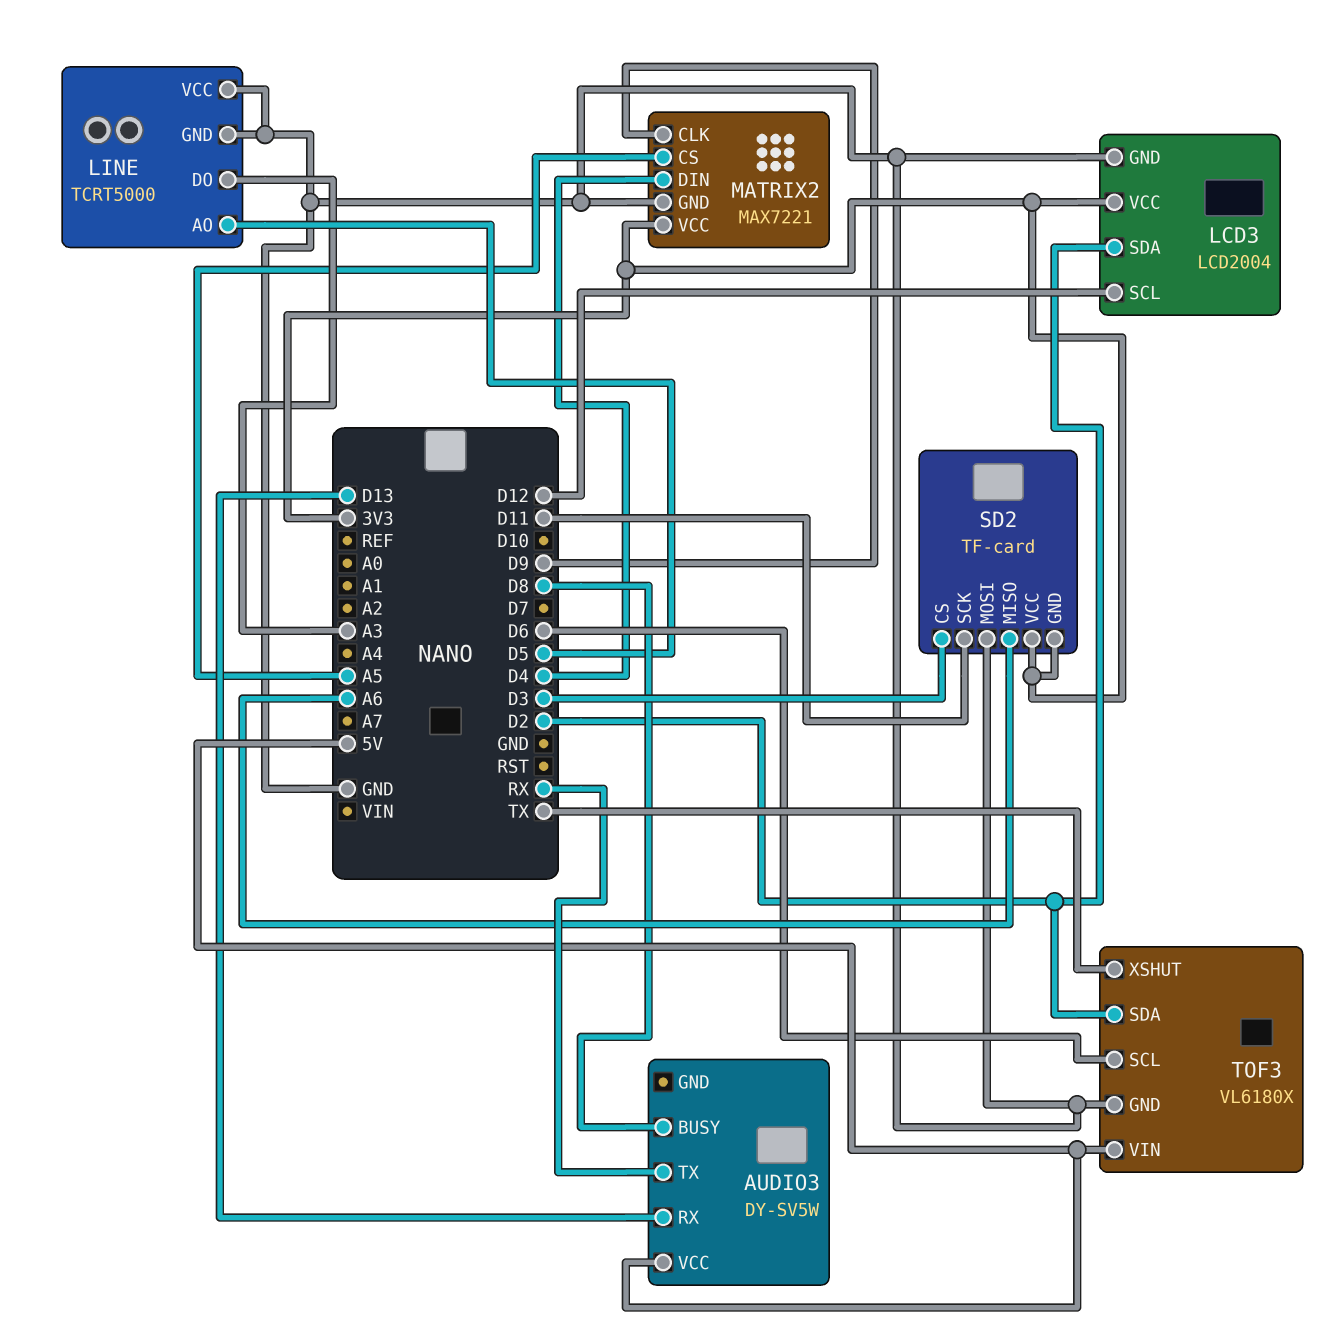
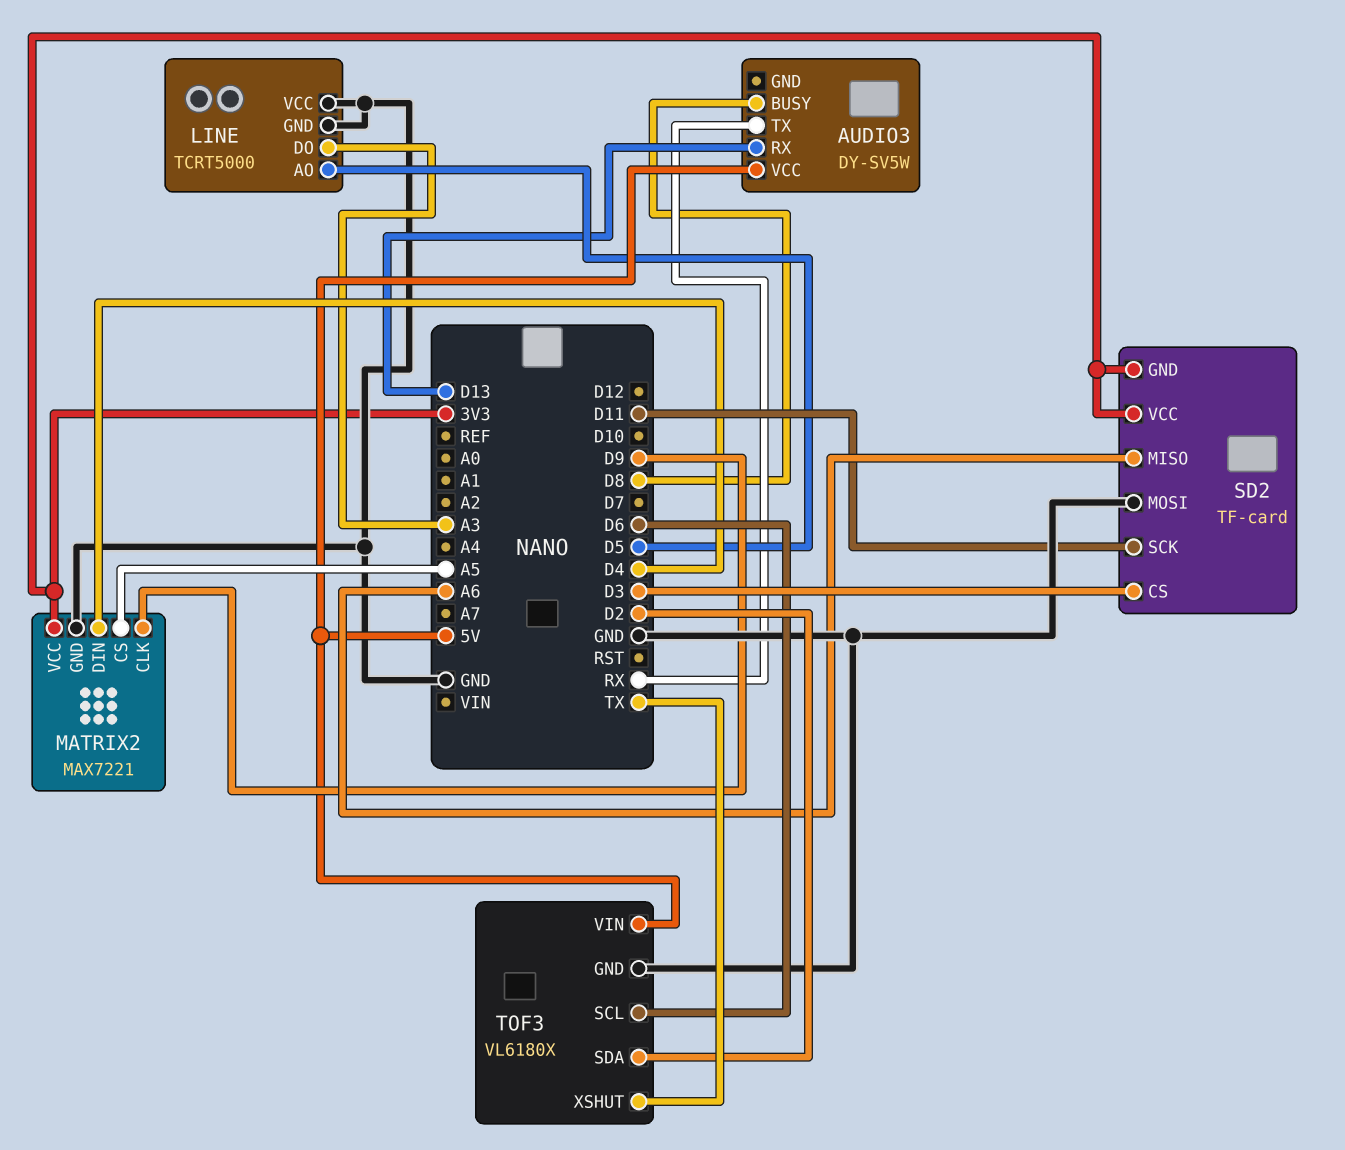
LCD3: LCD2004 -> none
LCD3 pin GND: GND -> none
LCD3 pin SCL: D12 -> none
LCD3 pin SDA: D2 -> none
LCD3 pin VCC: 3V3 -> none

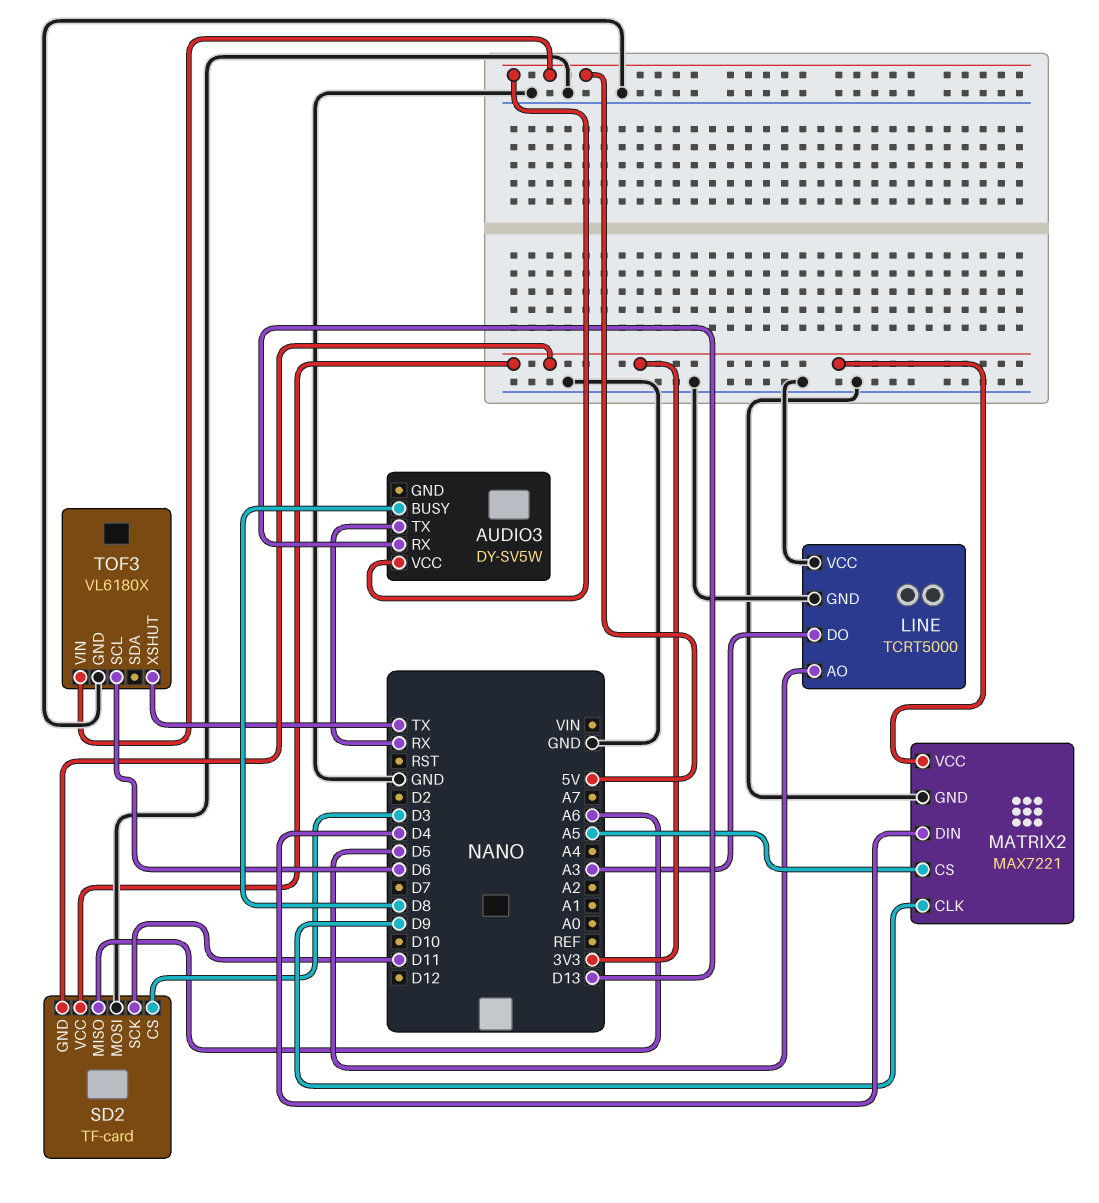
TOF3 pin SDA: D2 -> none

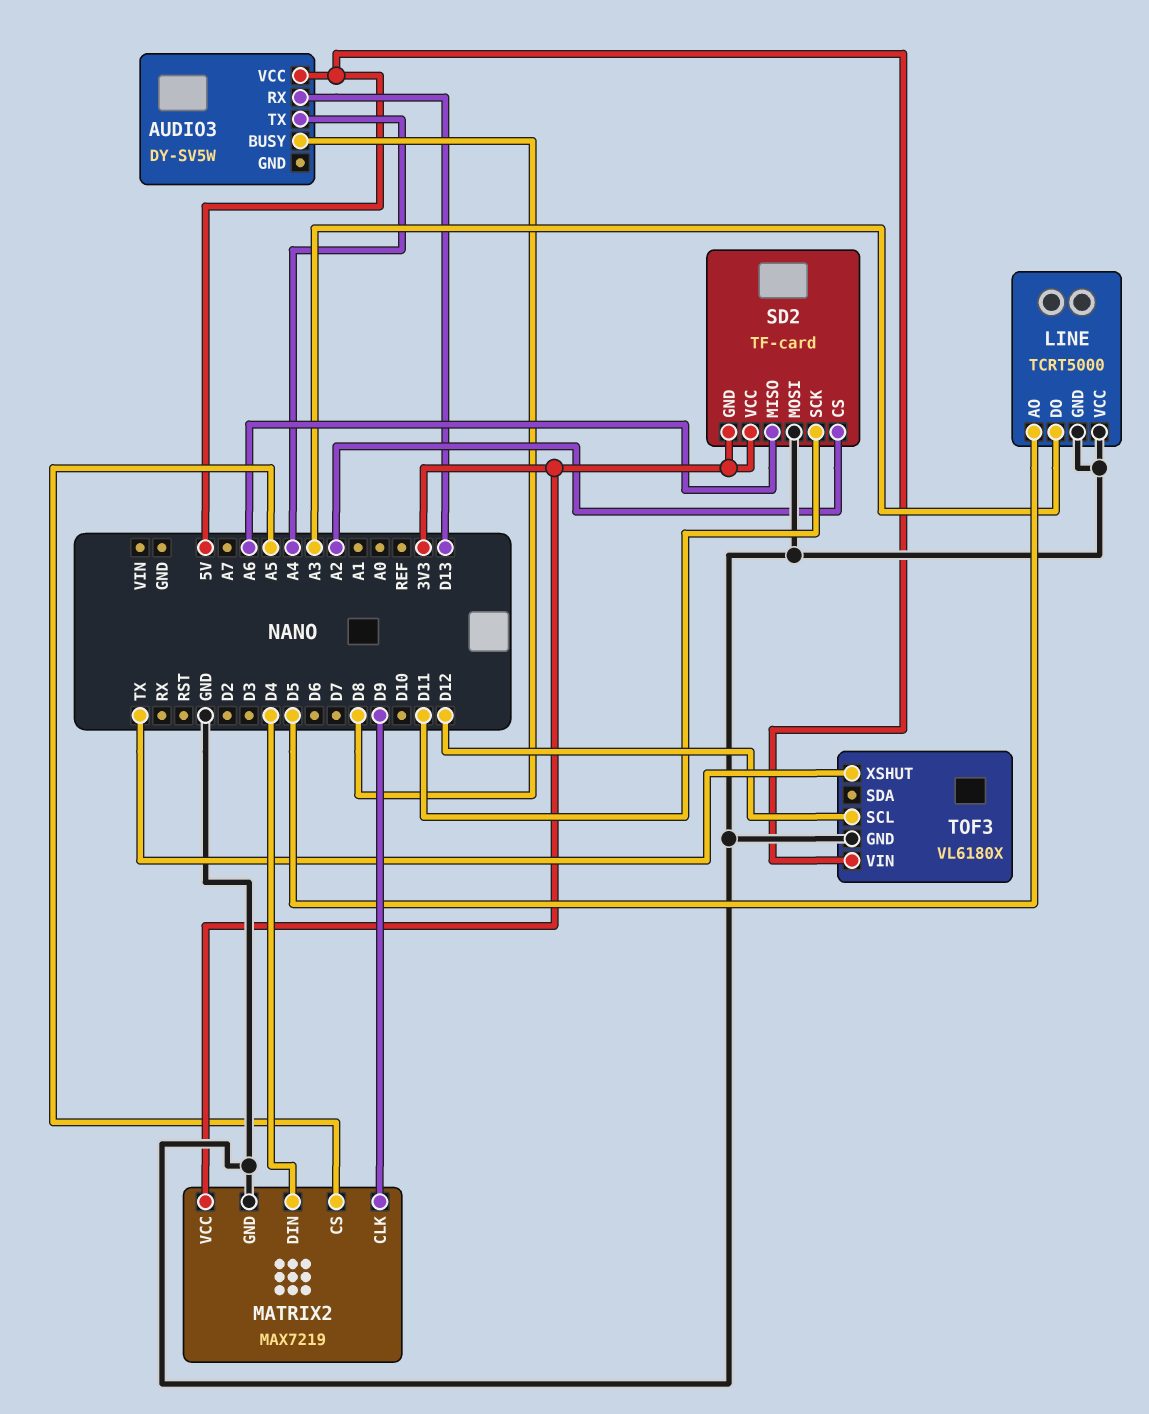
AUDIO3 pin TX: RX -> A4
MATRIX2: MAX7221 -> MAX7219
SD2 pin CS: D3 -> A2
TOF3 pin SCL: D6 -> D12

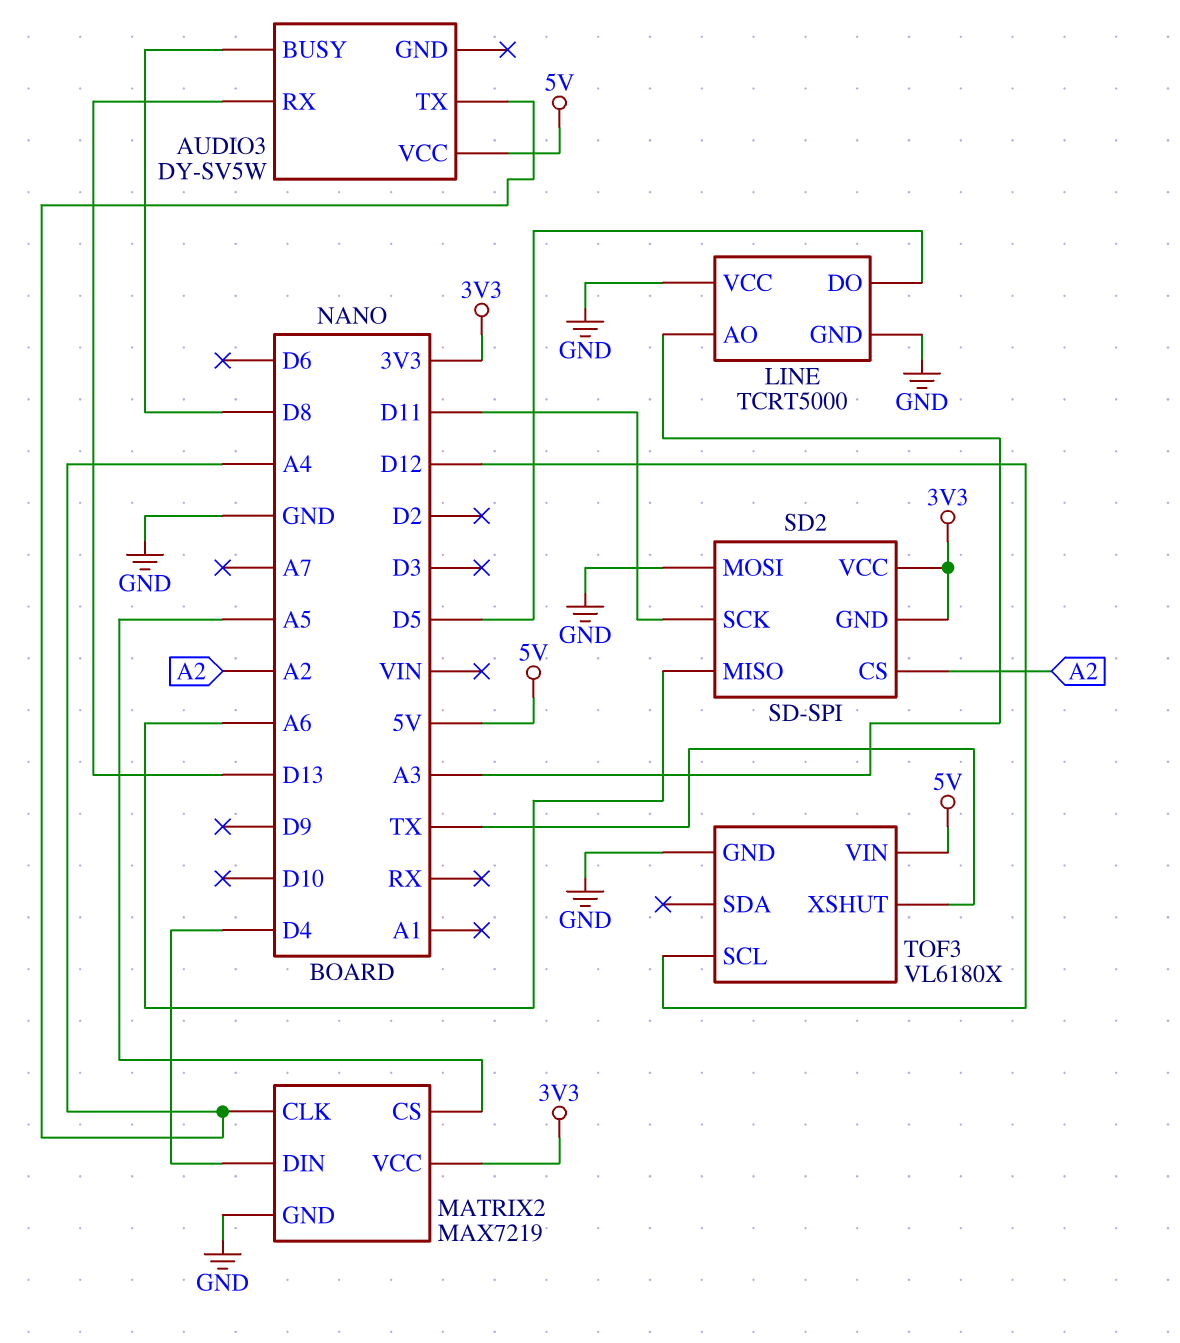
LINE pin AO: D5 -> A3
LINE pin DO: A3 -> D5
MATRIX2 pin CLK: D9 -> A4
SD2: TF-card -> SD-SPI

